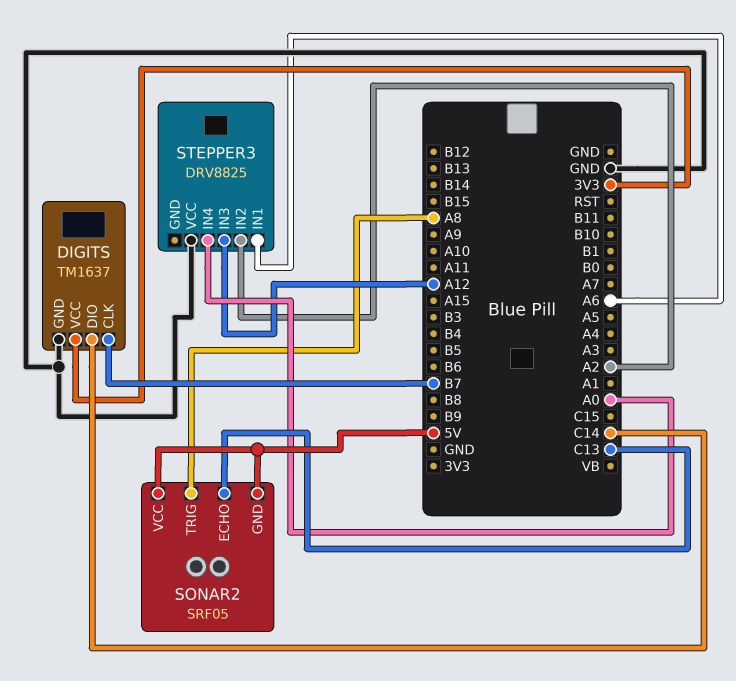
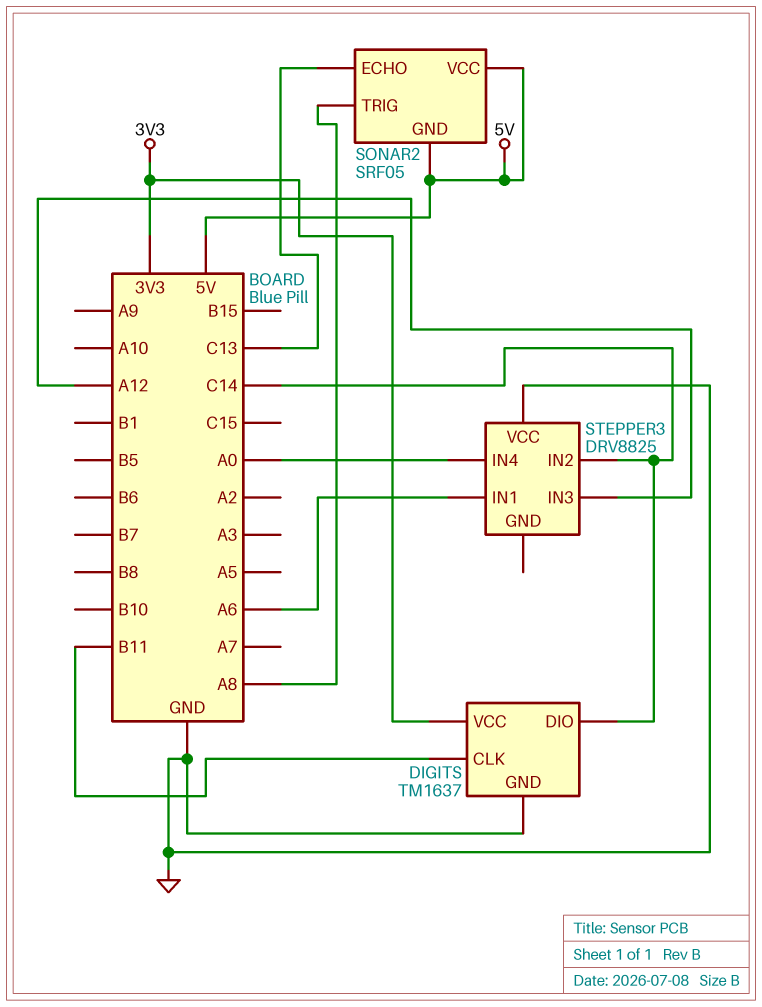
DIGITS pin CLK: B7 -> B11
STEPPER3 pin IN2: A2 -> C14

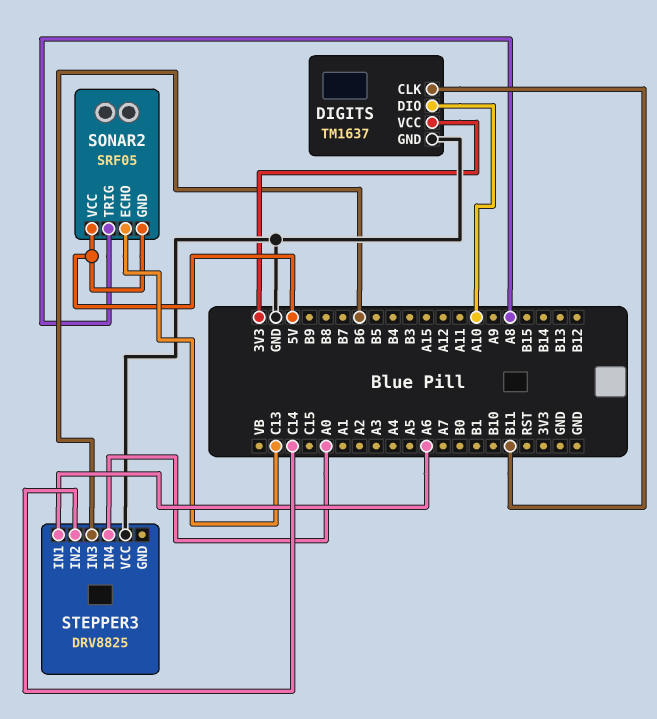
DIGITS pin DIO: C14 -> A10
STEPPER3 pin IN3: A12 -> B6

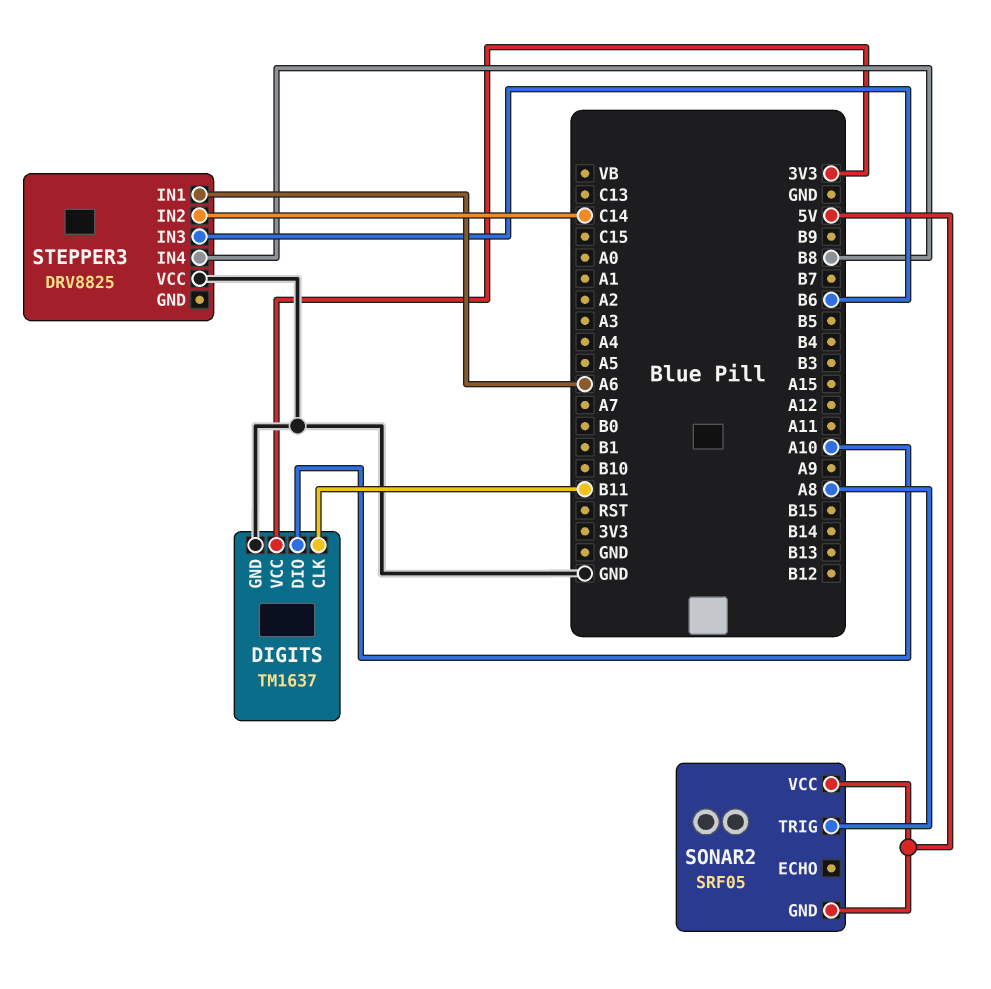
SONAR2 pin ECHO: C13 -> none
STEPPER3 pin IN4: A0 -> B8

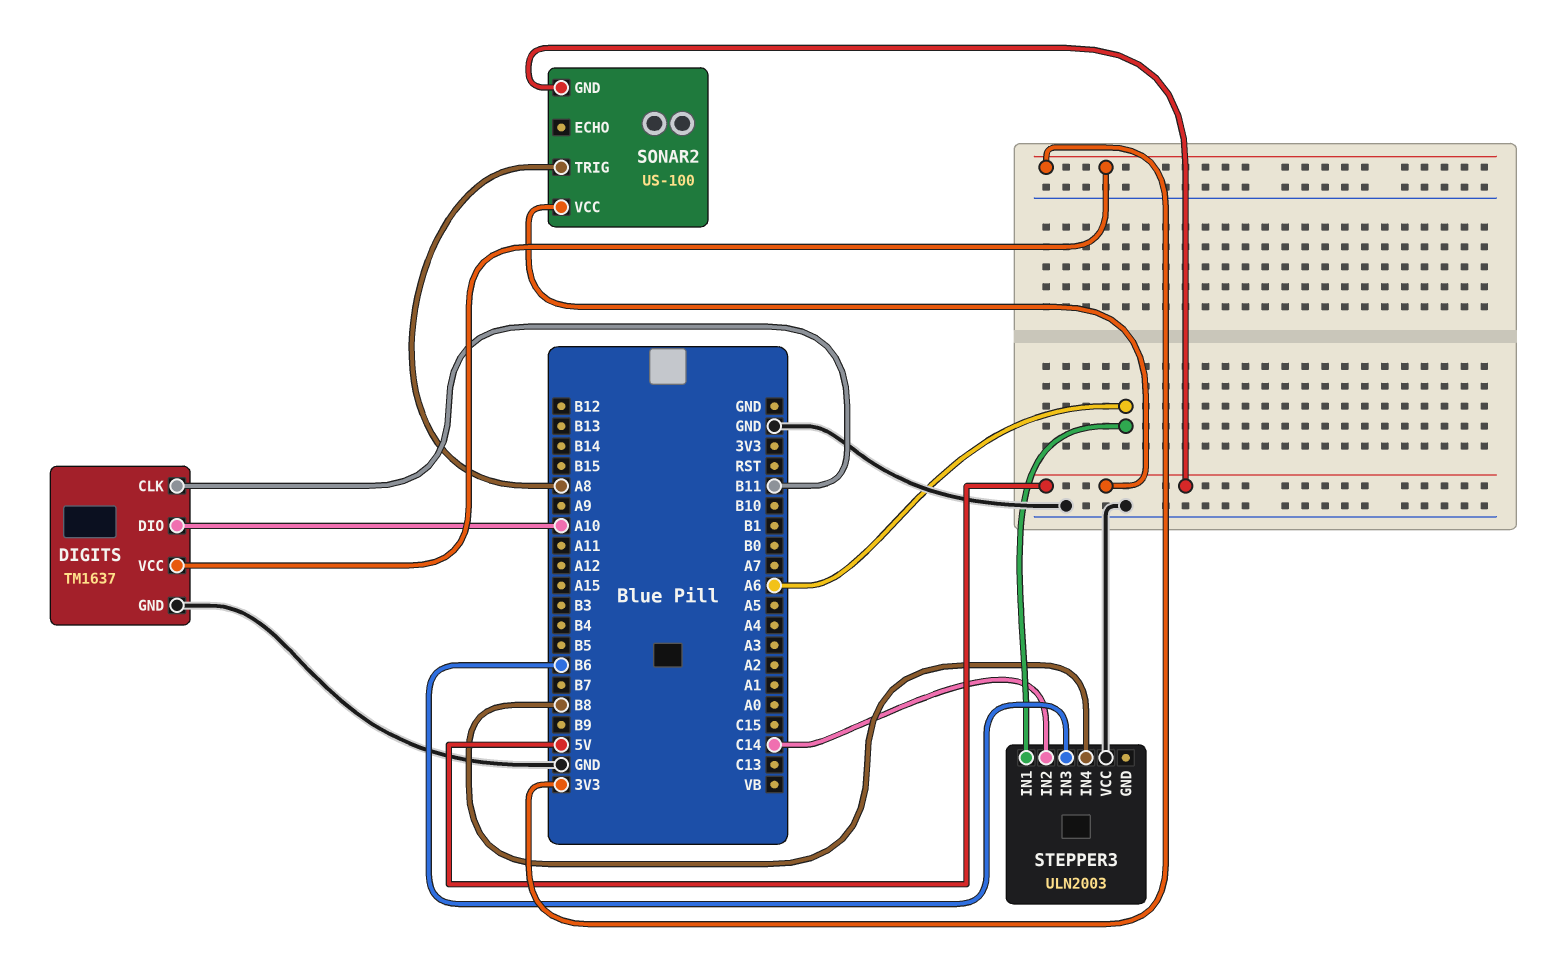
SONAR2: SRF05 -> US-100
STEPPER3: DRV8825 -> ULN2003

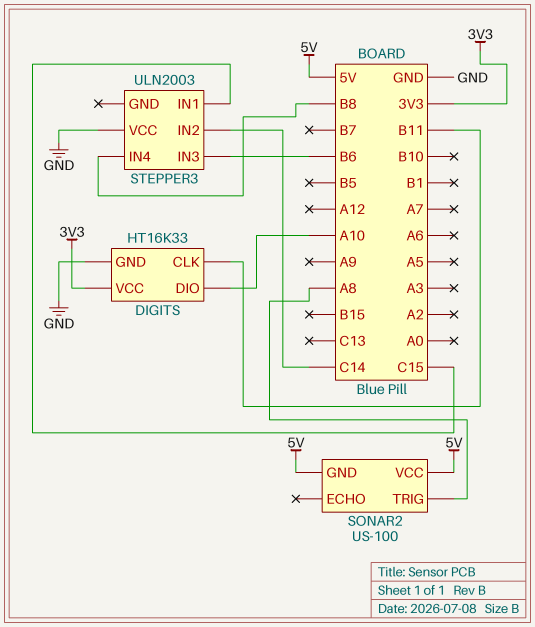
DIGITS: TM1637 -> HT16K33
STEPPER3 pin IN1: A6 -> C15

